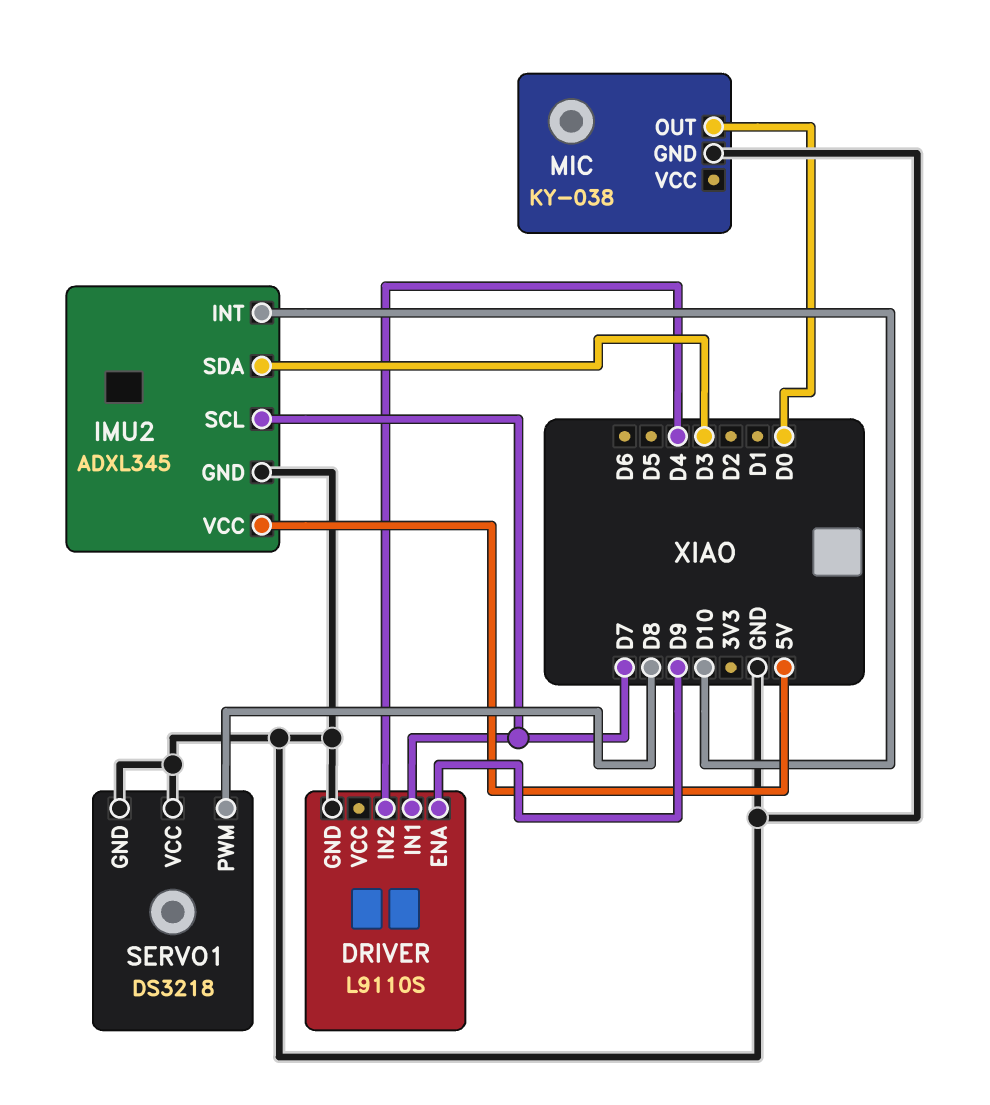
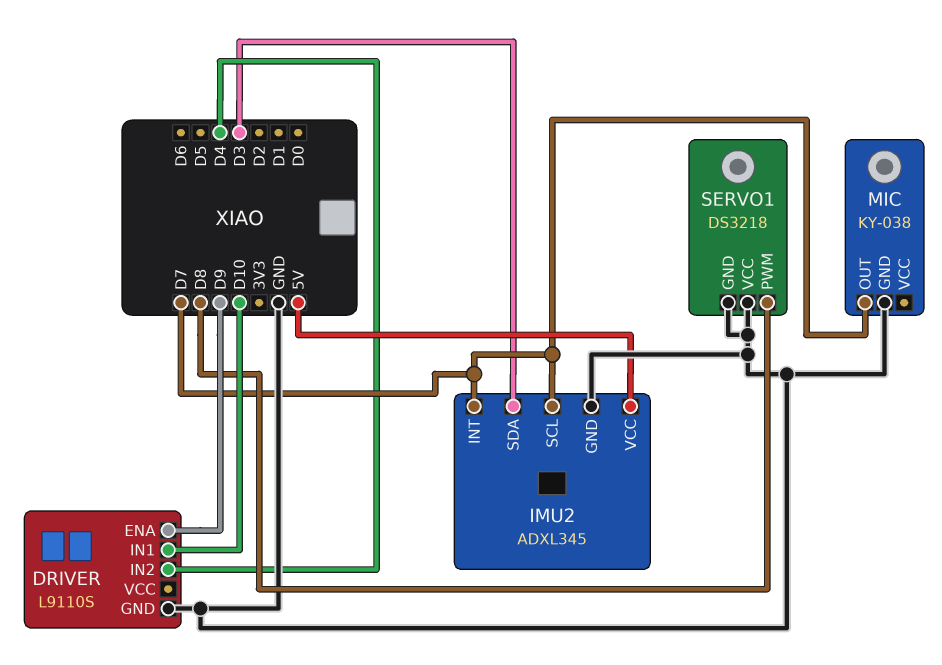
DRIVER pin IN1: D7 -> D10
IMU2 pin INT: D10 -> D7
MIC pin OUT: D0 -> D7

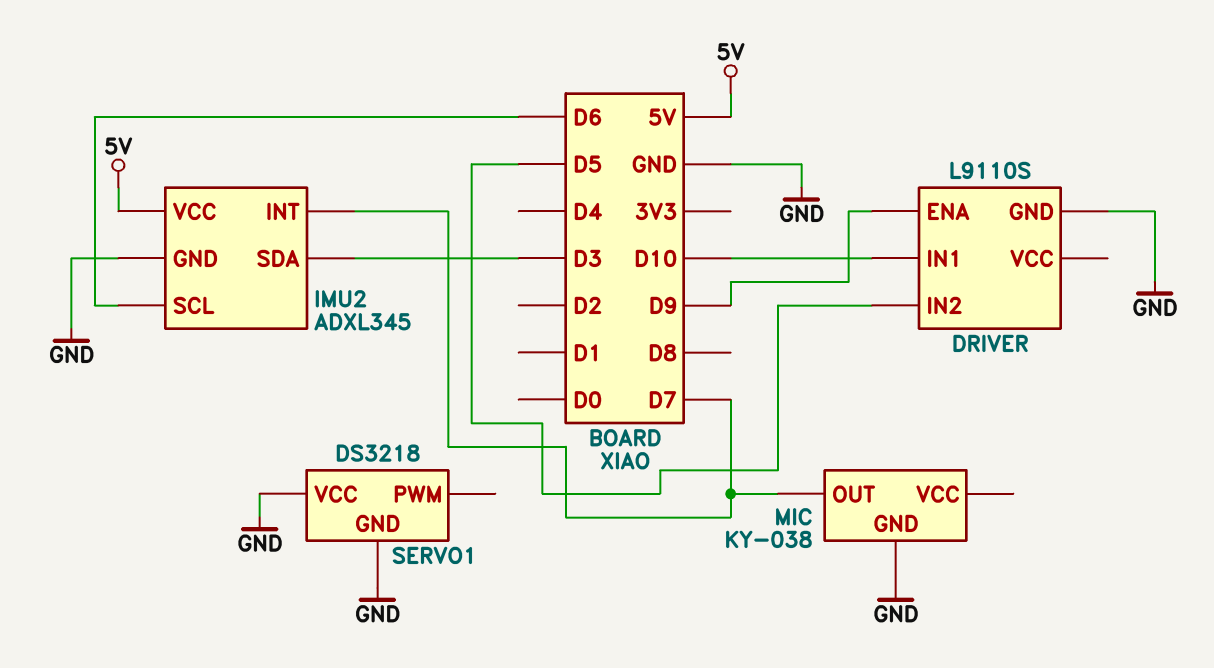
DRIVER pin IN2: D4 -> D5
IMU2 pin SCL: D7 -> D6
SERVO1 pin PWM: D8 -> none

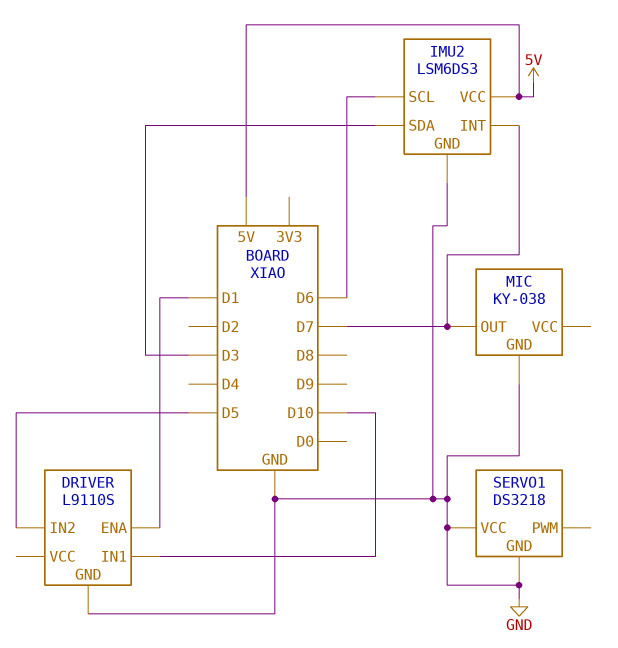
DRIVER pin ENA: D9 -> D1
IMU2: ADXL345 -> LSM6DS3

